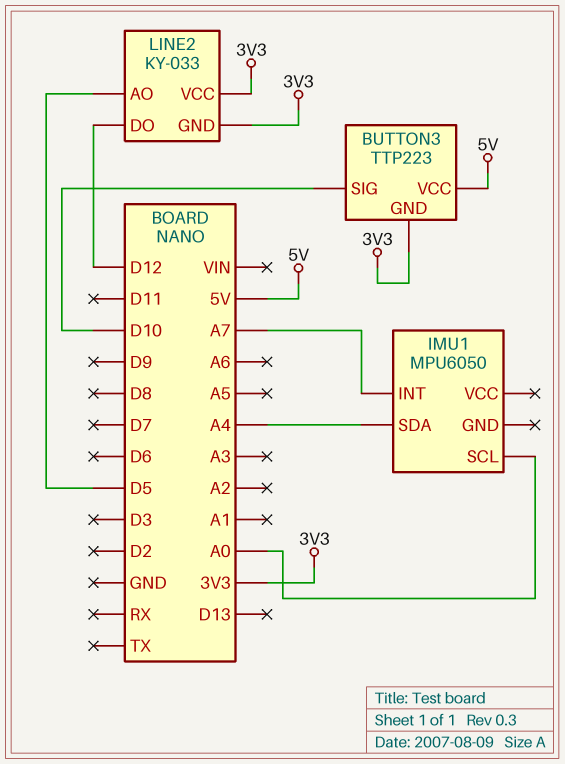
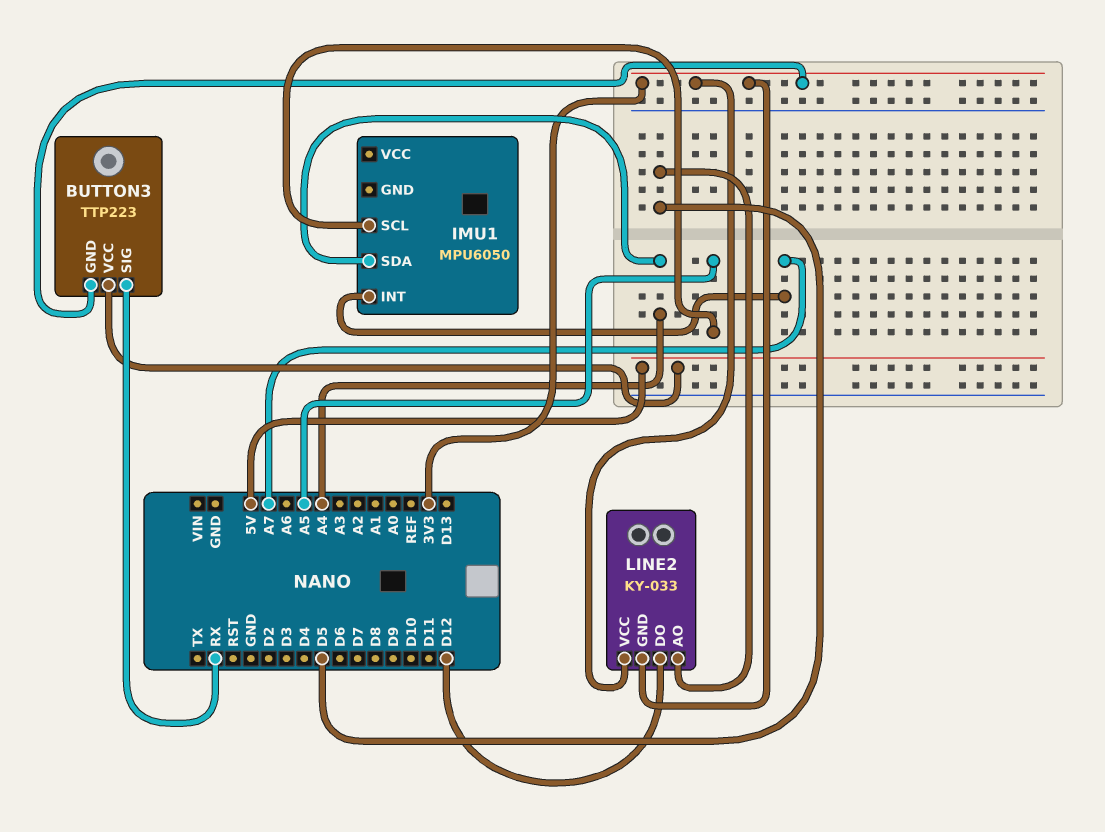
BUTTON3 pin SIG: D10 -> RX
IMU1 pin SCL: A0 -> A5

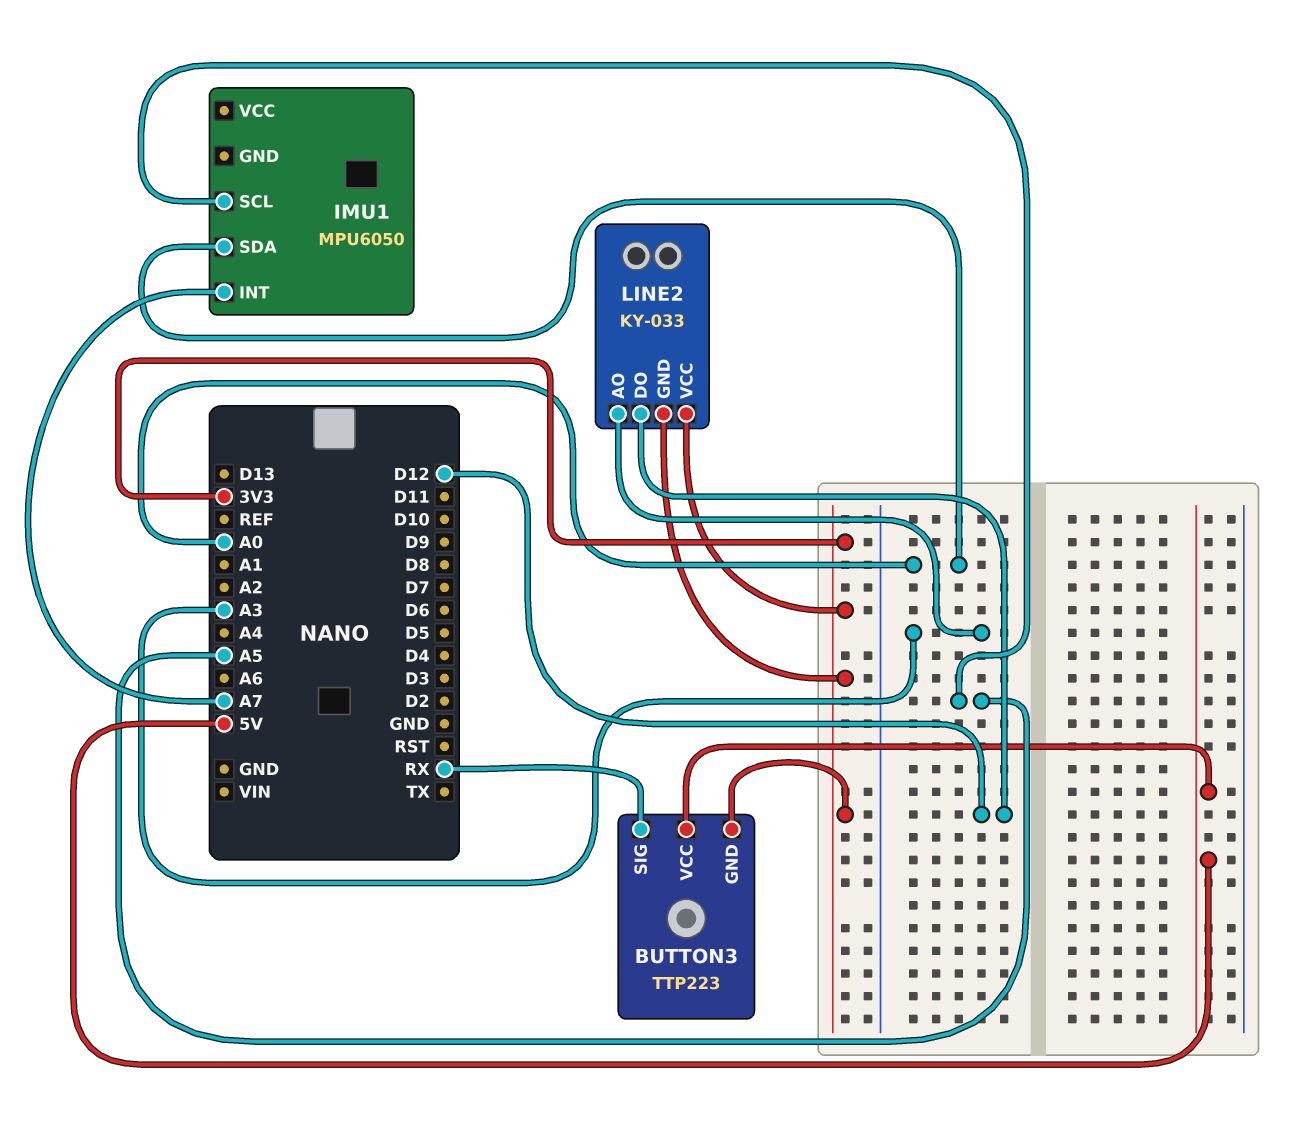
IMU1 pin SDA: A4 -> A0
LINE2 pin AO: D5 -> A3

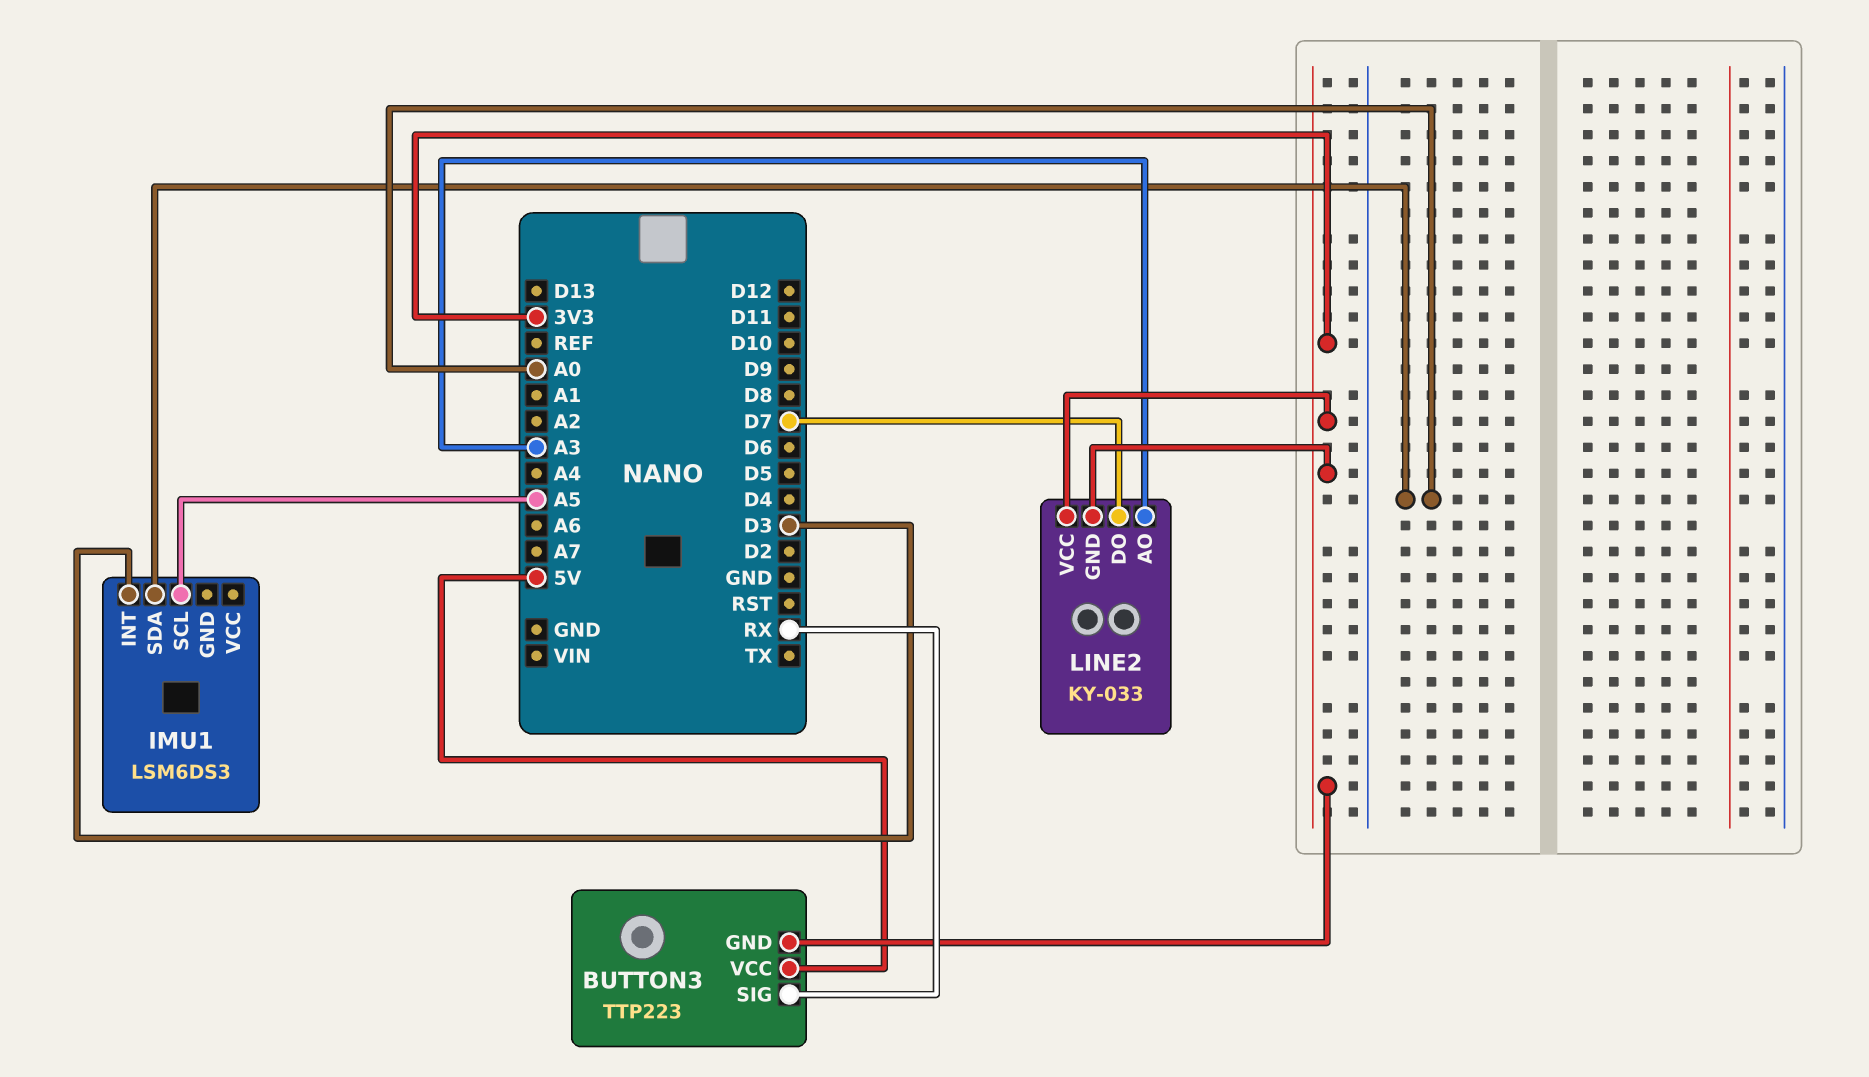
IMU1: MPU6050 -> LSM6DS3
IMU1 pin INT: A7 -> D3
LINE2 pin DO: D12 -> D7

